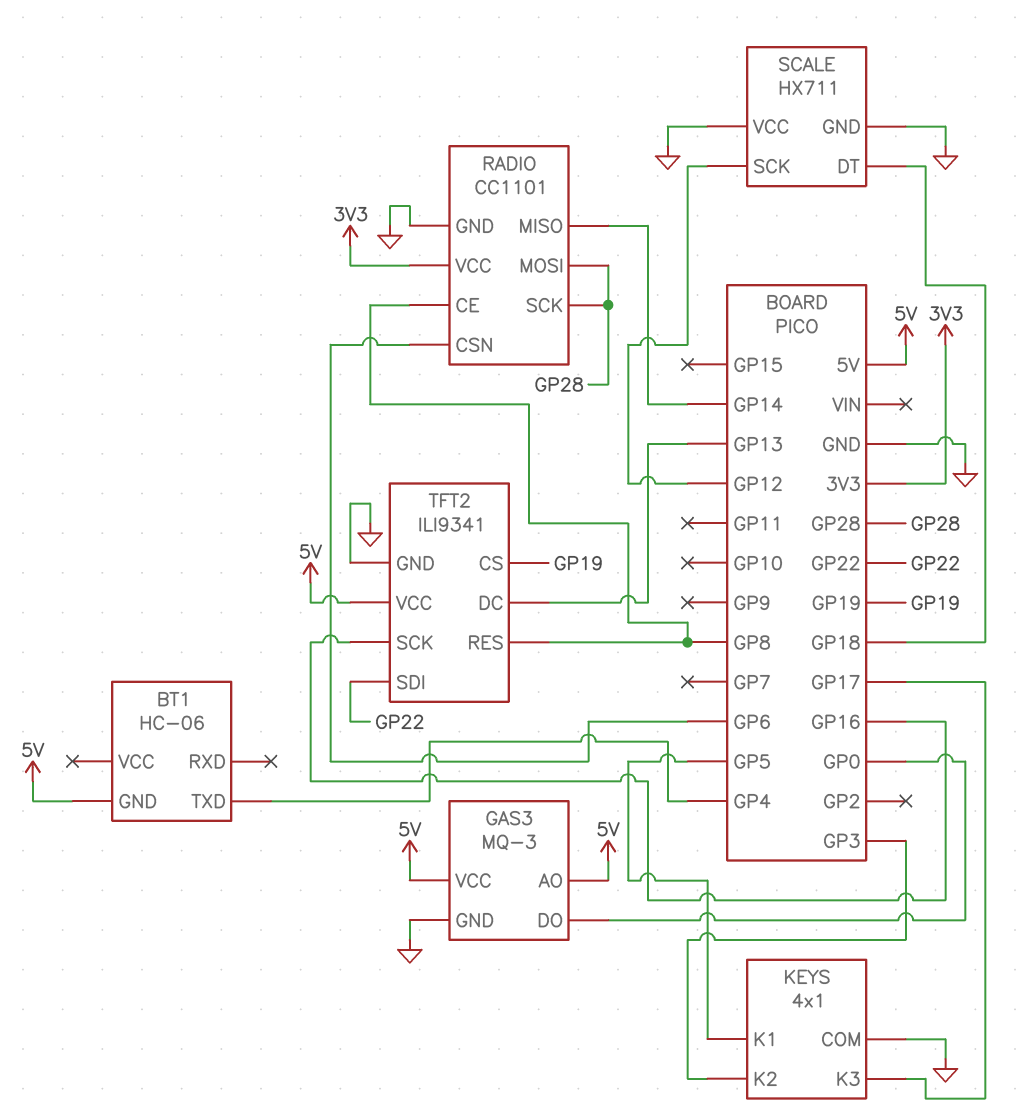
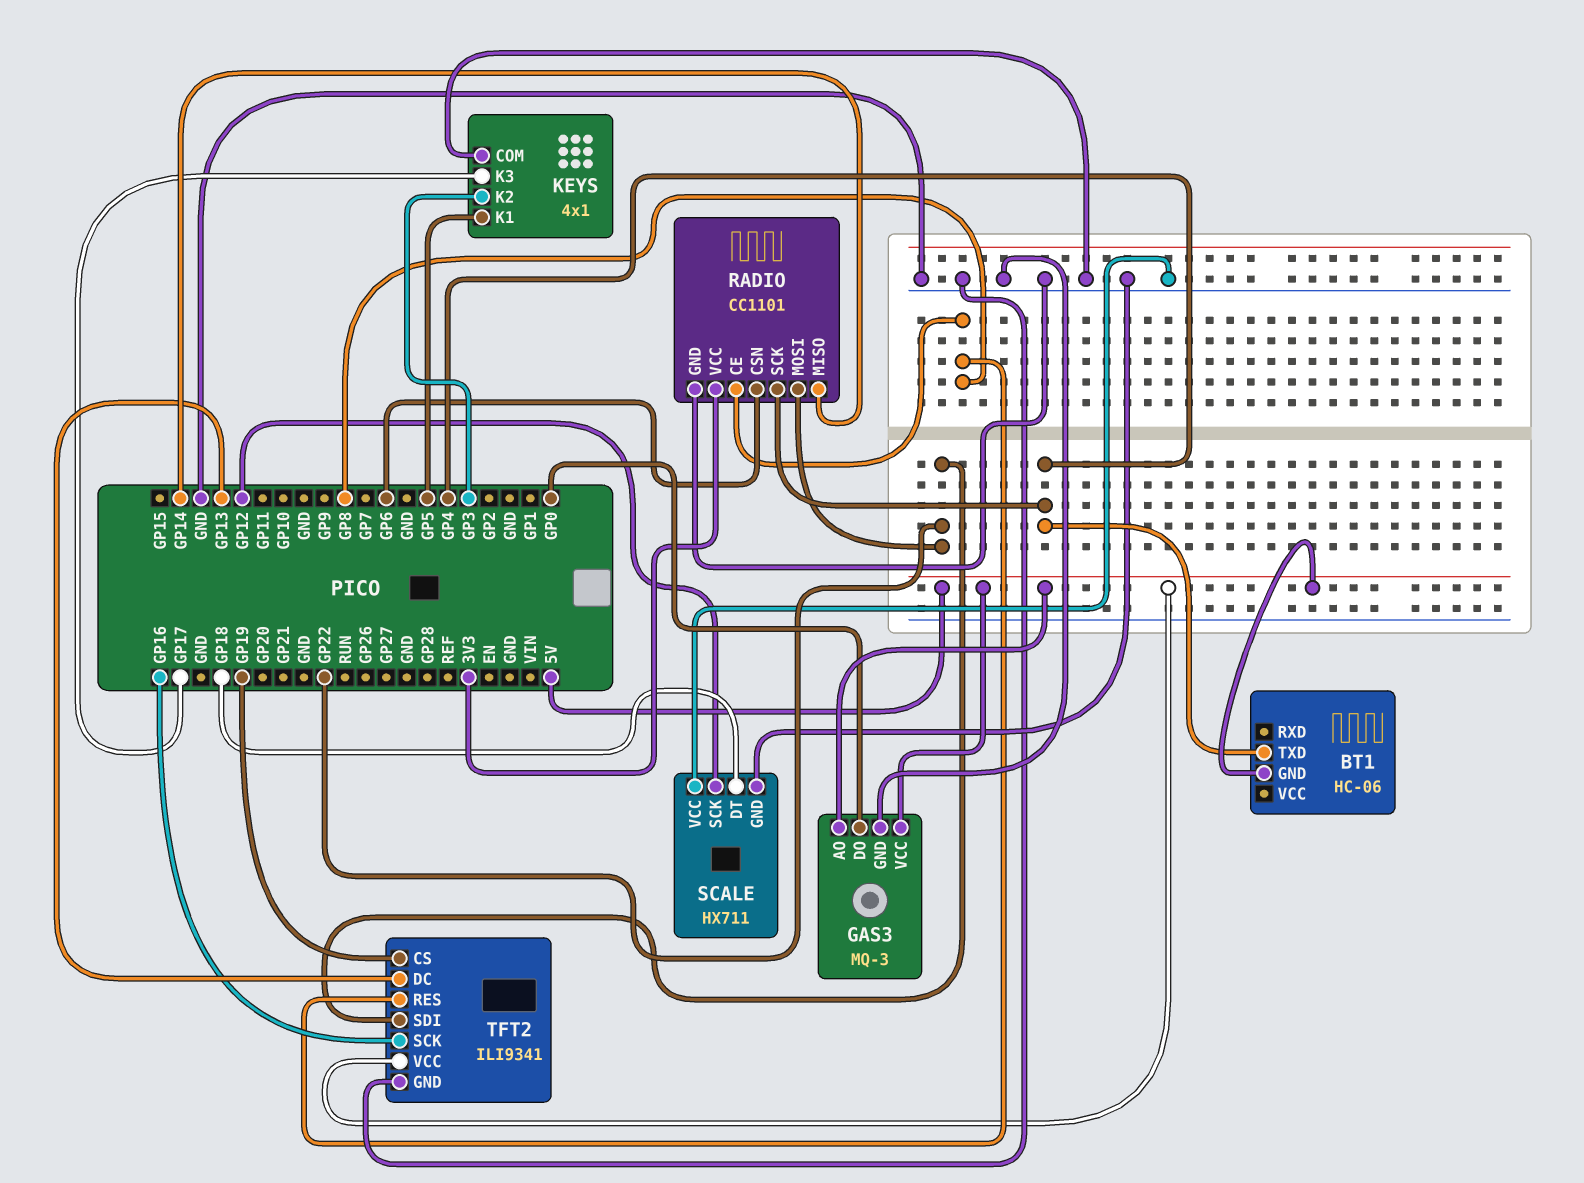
RADIO pin MOSI: GP28 -> GP22
RADIO pin SCK: GP28 -> GP4

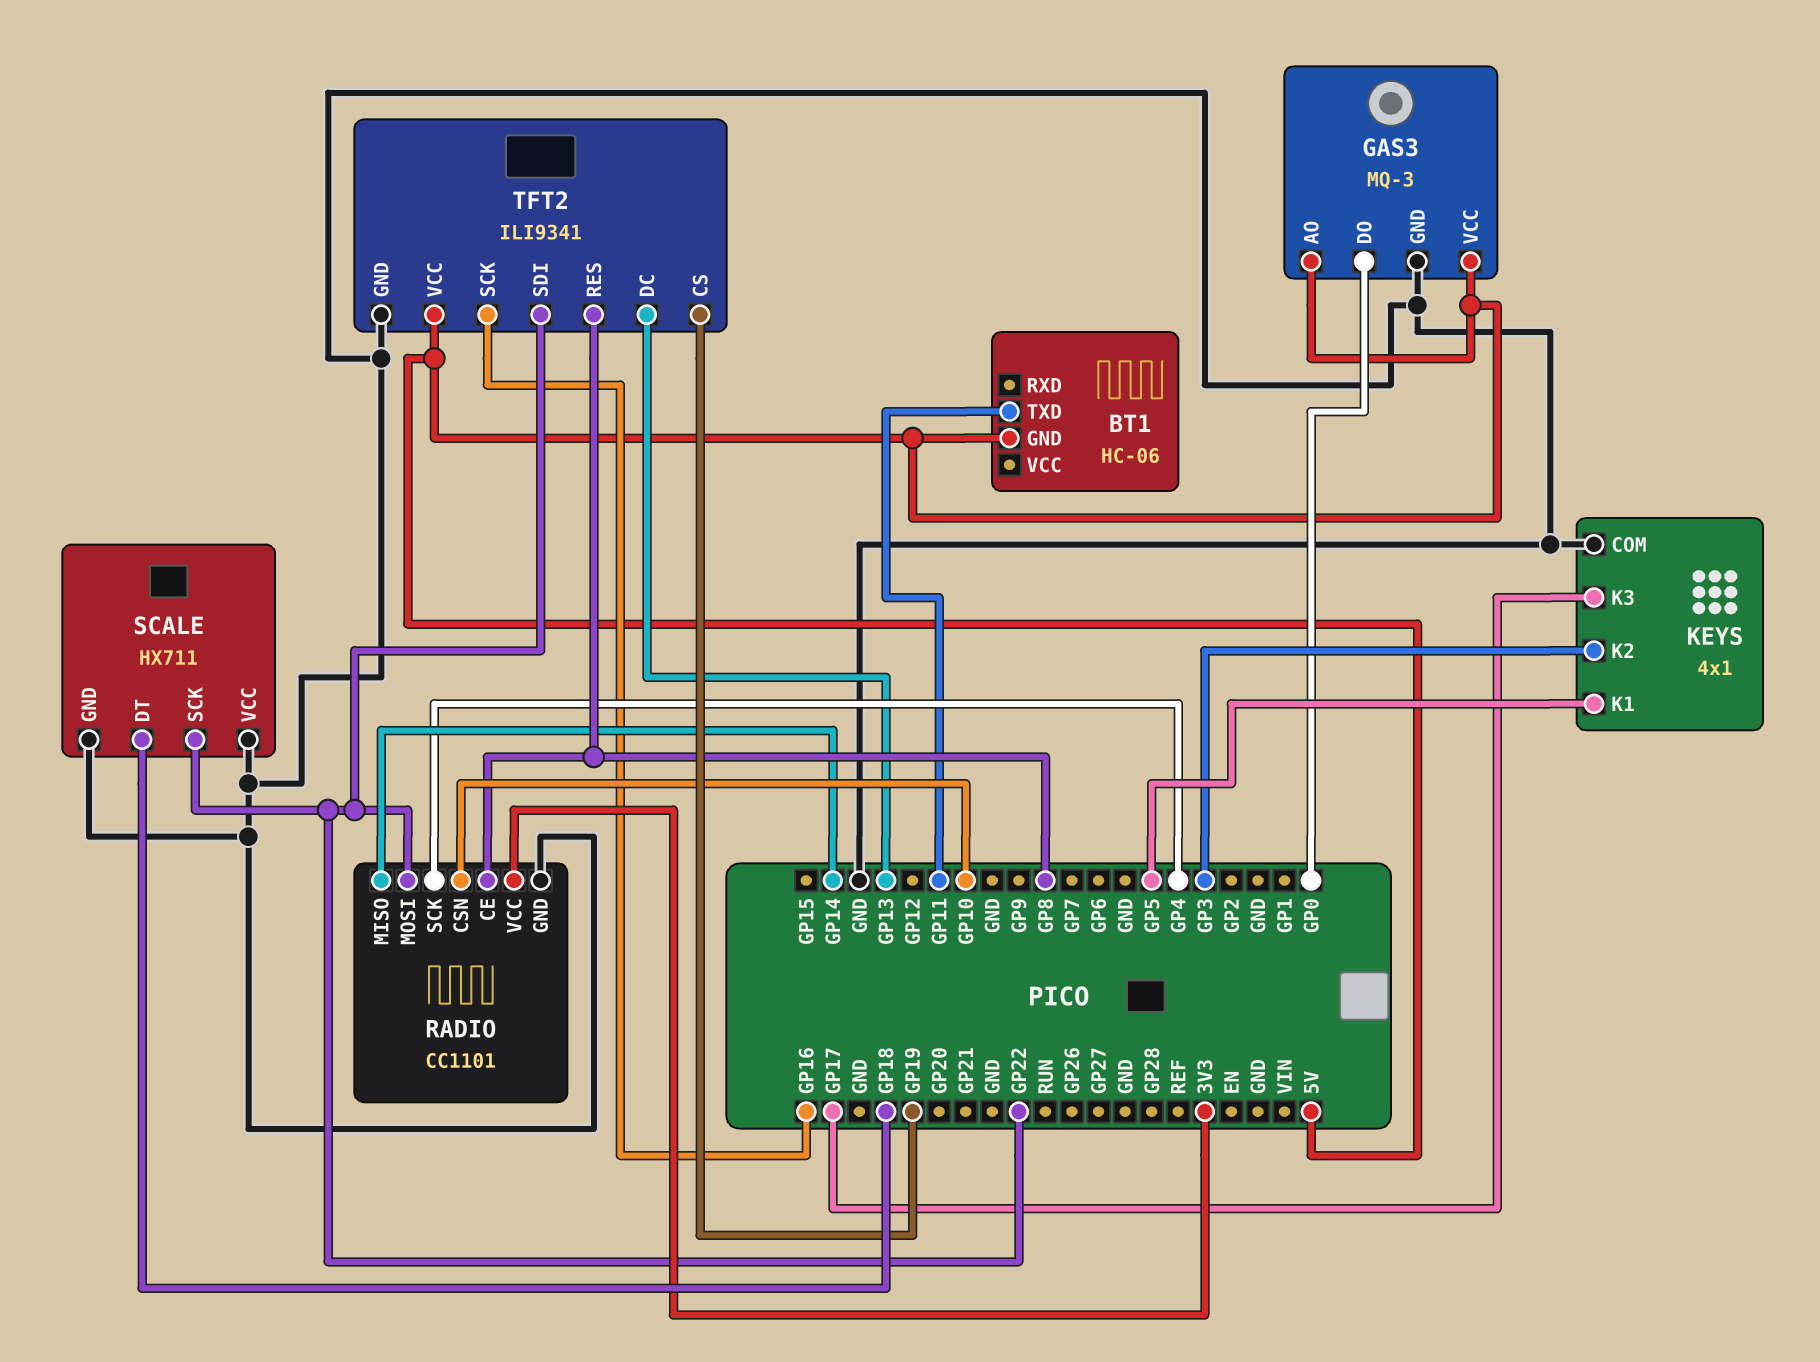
BT1 pin TXD: GP4 -> GP11
RADIO pin CSN: GP6 -> GP10
SCALE pin SCK: GP12 -> GP22

